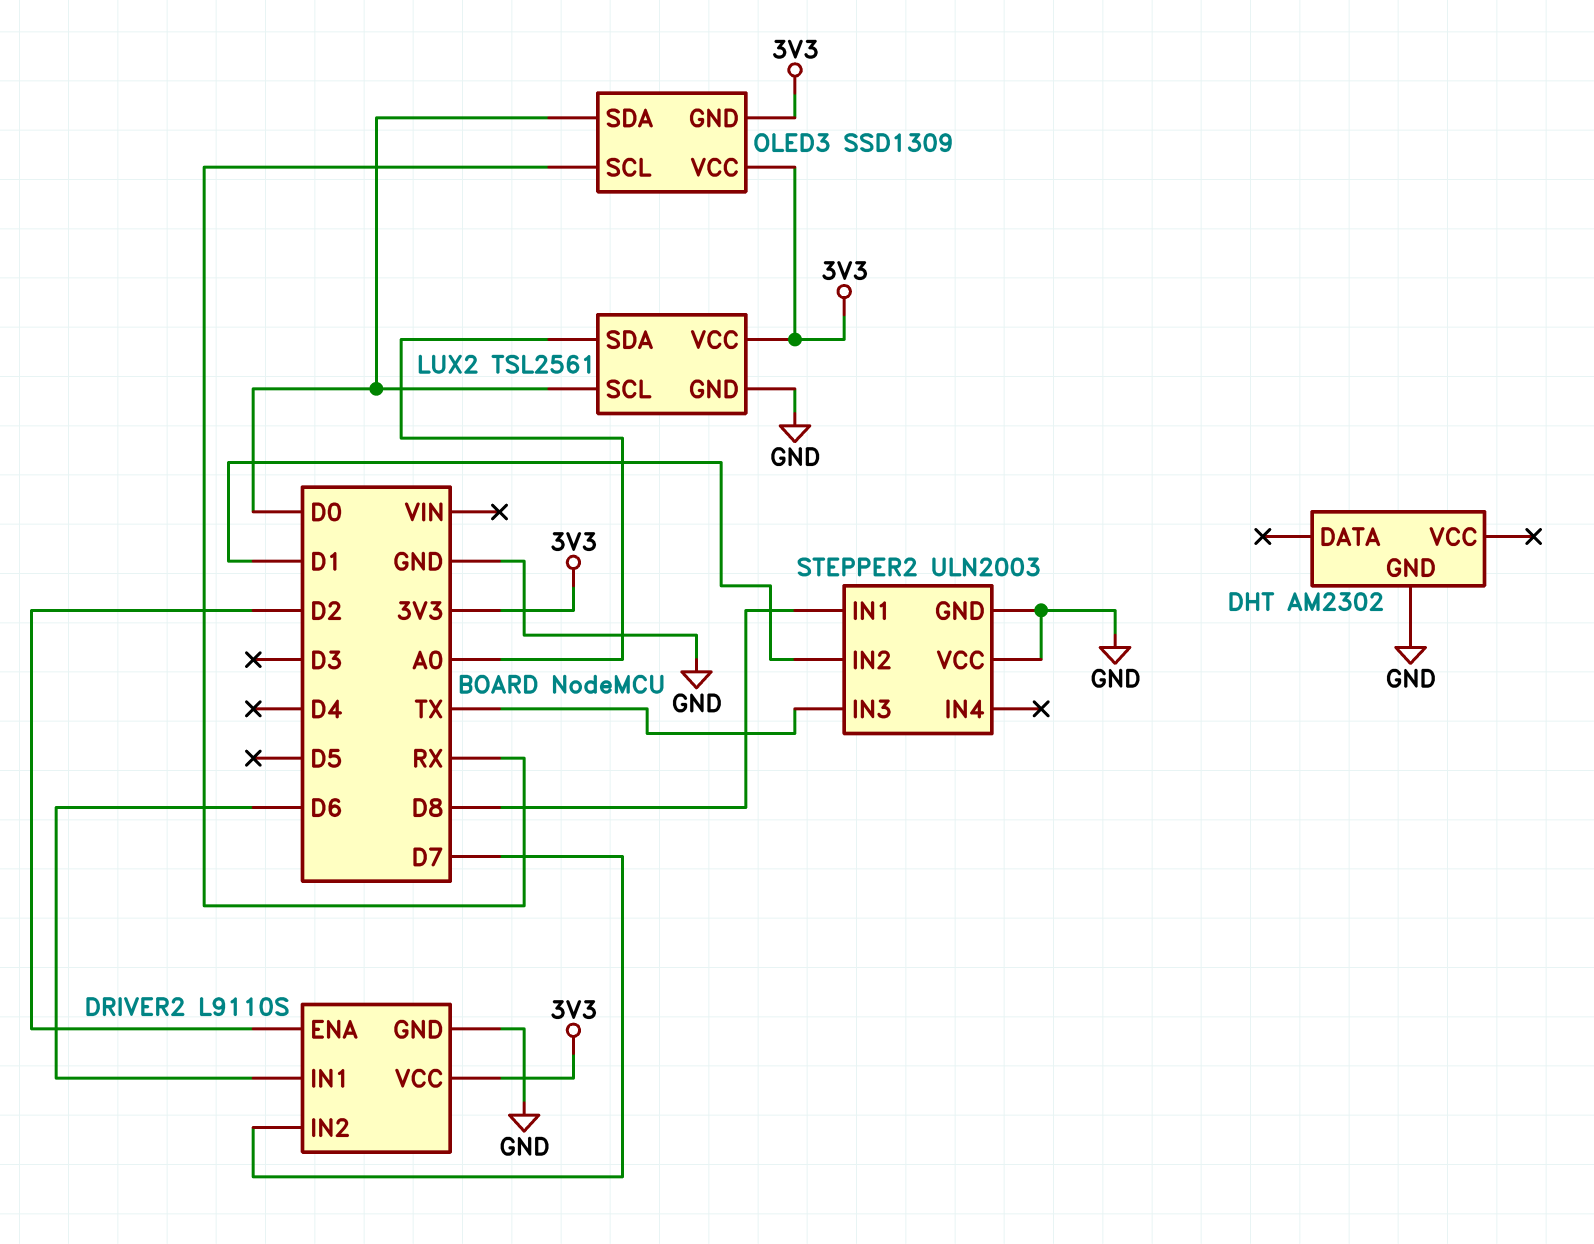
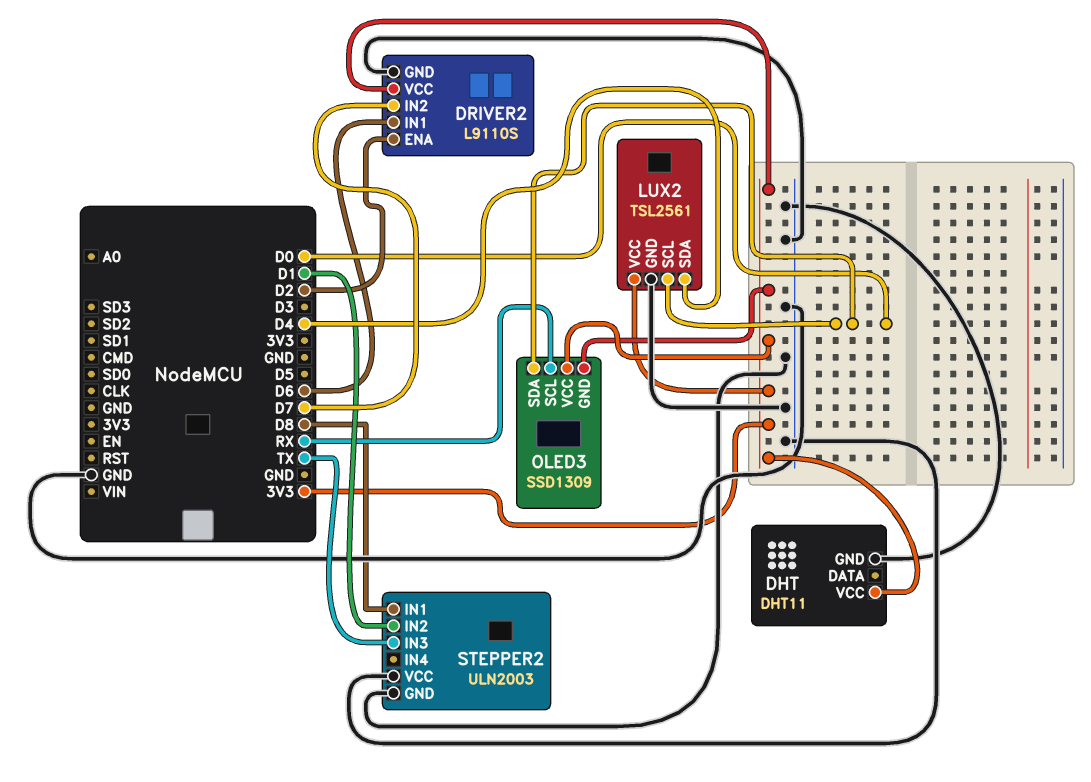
DHT: AM2302 -> DHT11
DHT pin VCC: none -> 3V3
LUX2 pin SDA: A0 -> D4

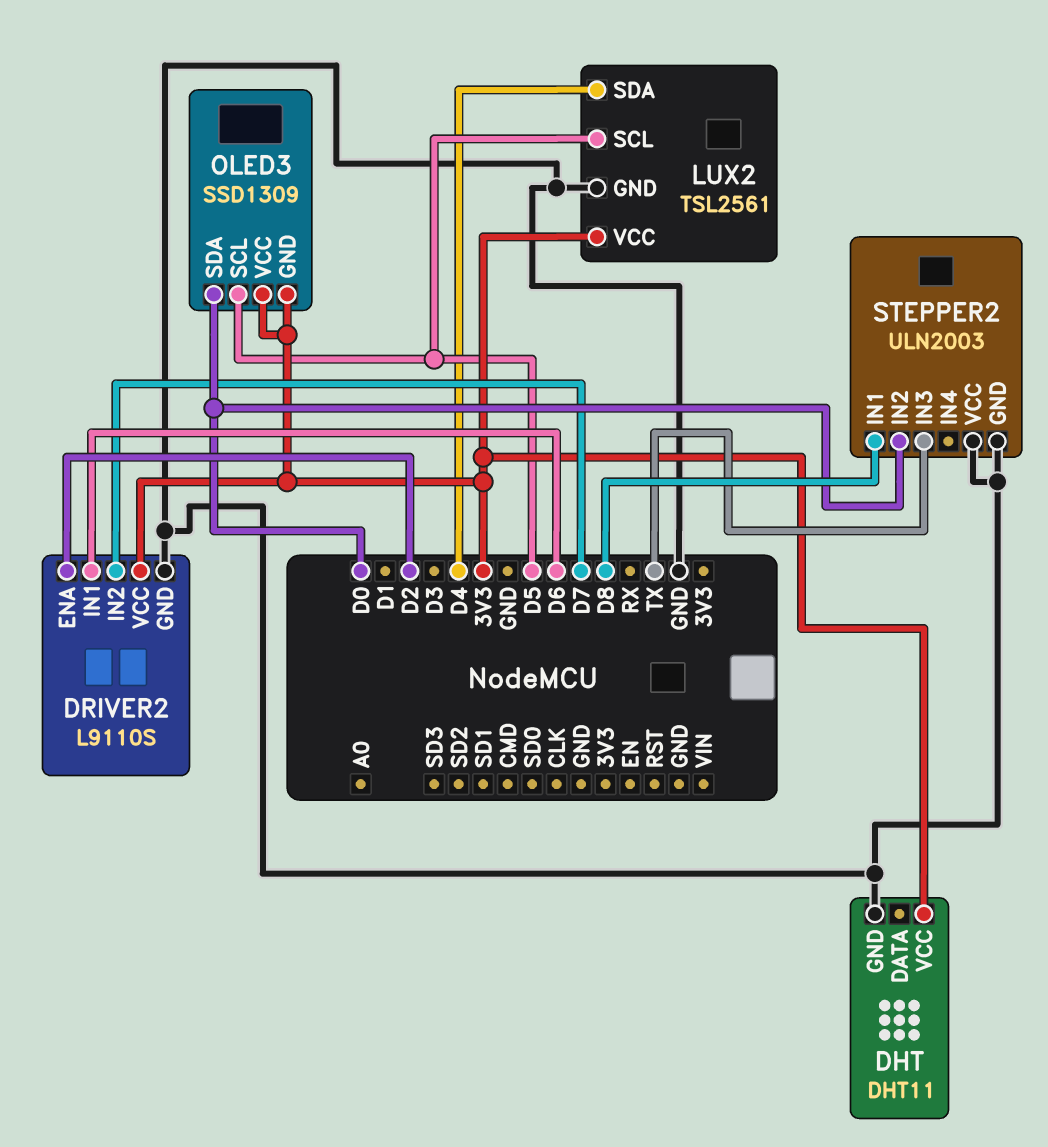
LUX2 pin SCL: D0 -> D5
OLED3 pin SCL: RX -> D5
STEPPER2 pin IN2: D1 -> D0

